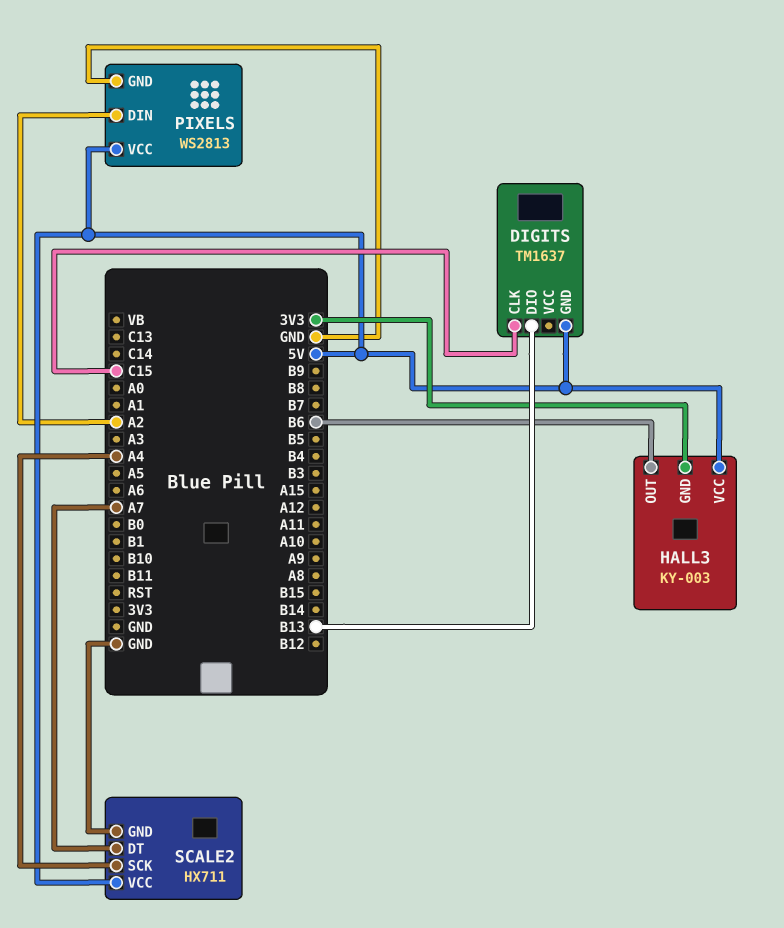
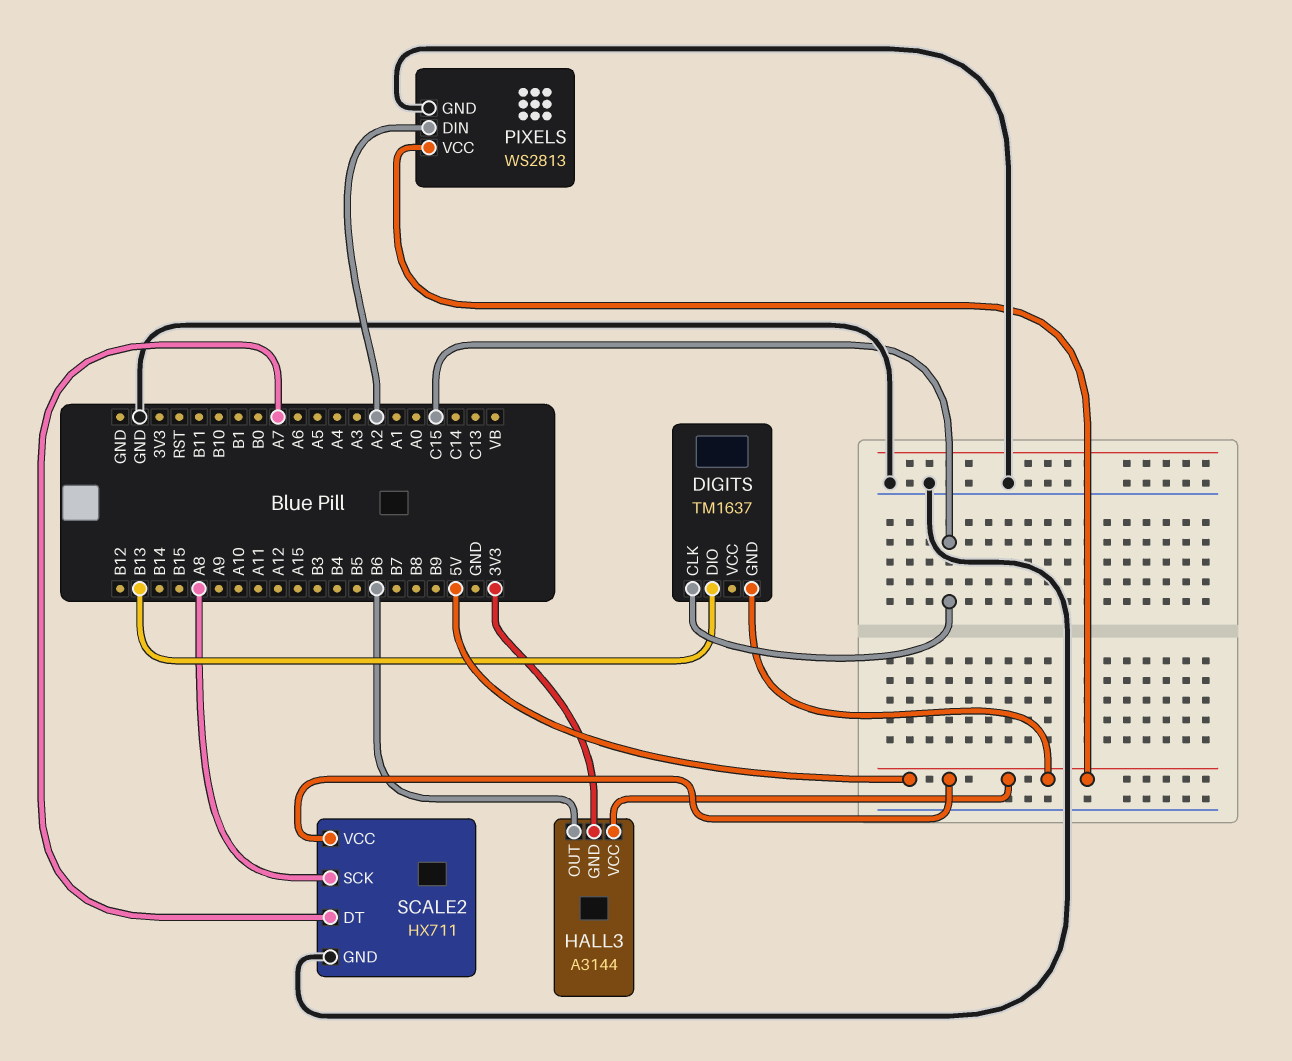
HALL3: KY-003 -> A3144
SCALE2 pin SCK: A4 -> A8

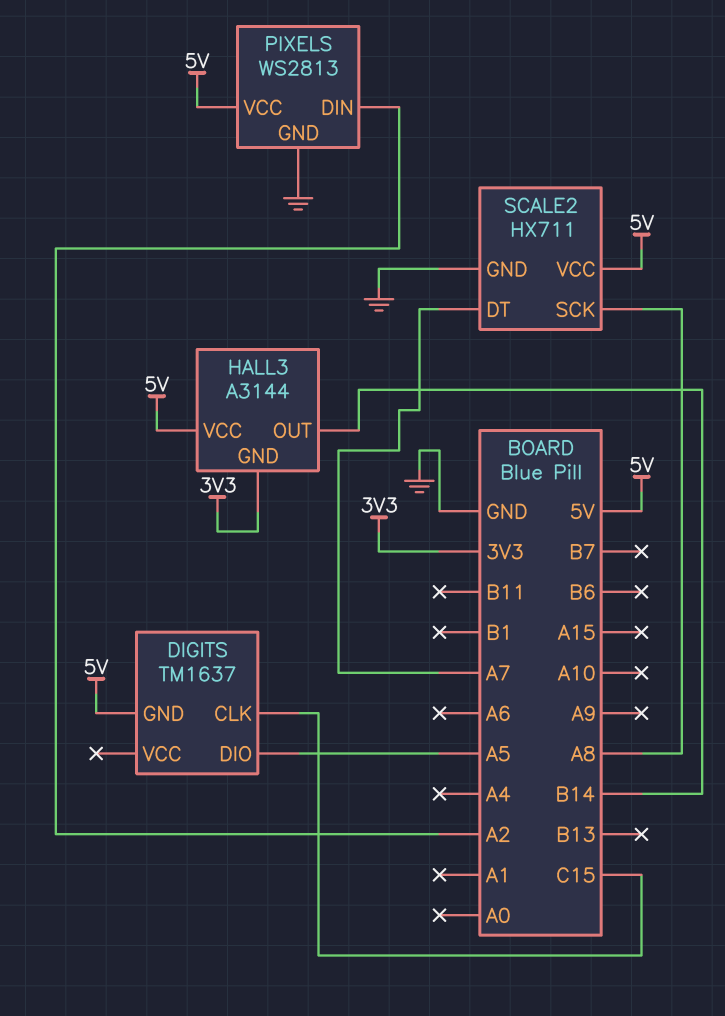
DIGITS pin DIO: B13 -> A5
HALL3 pin OUT: B6 -> B14

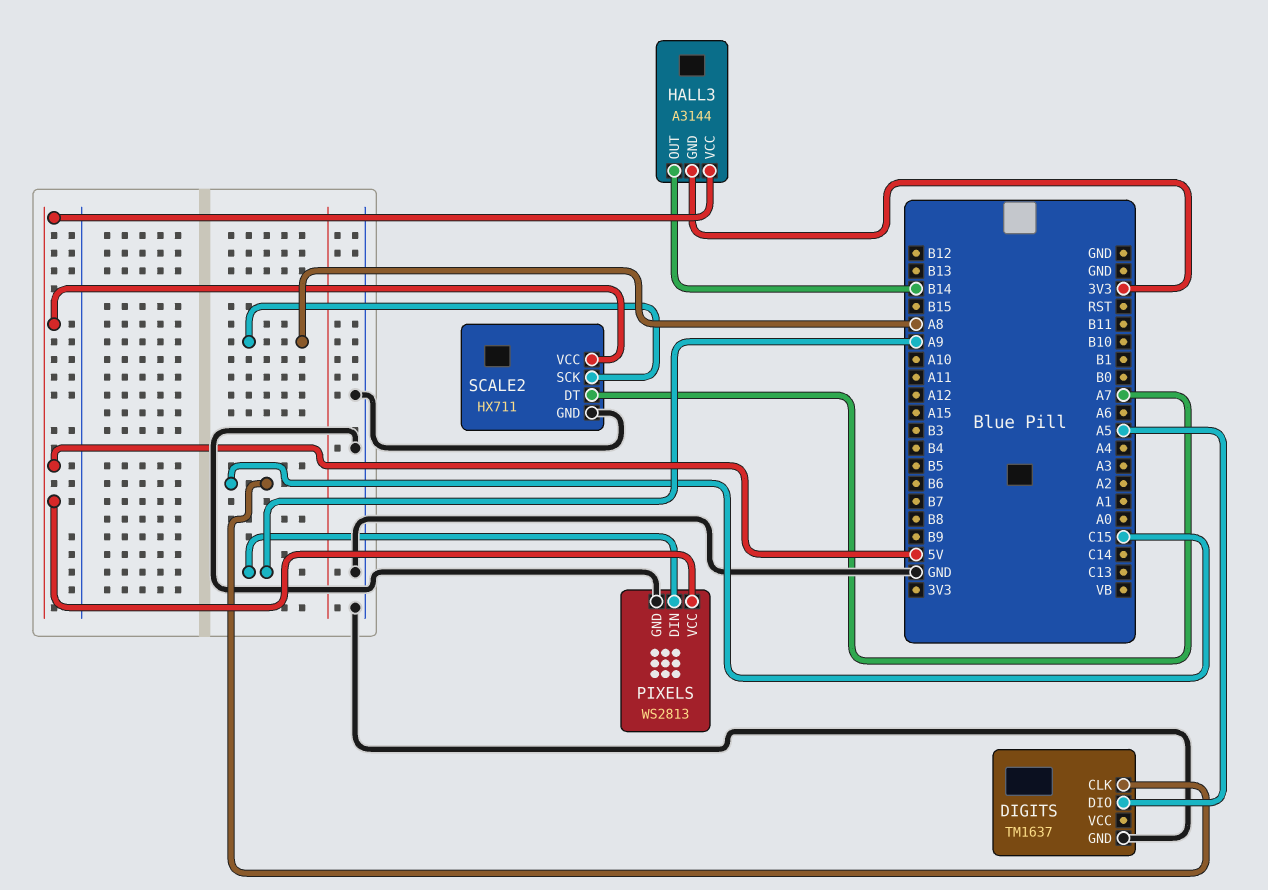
DIGITS pin GND: 5V -> GND
PIXELS pin DIN: A2 -> A9

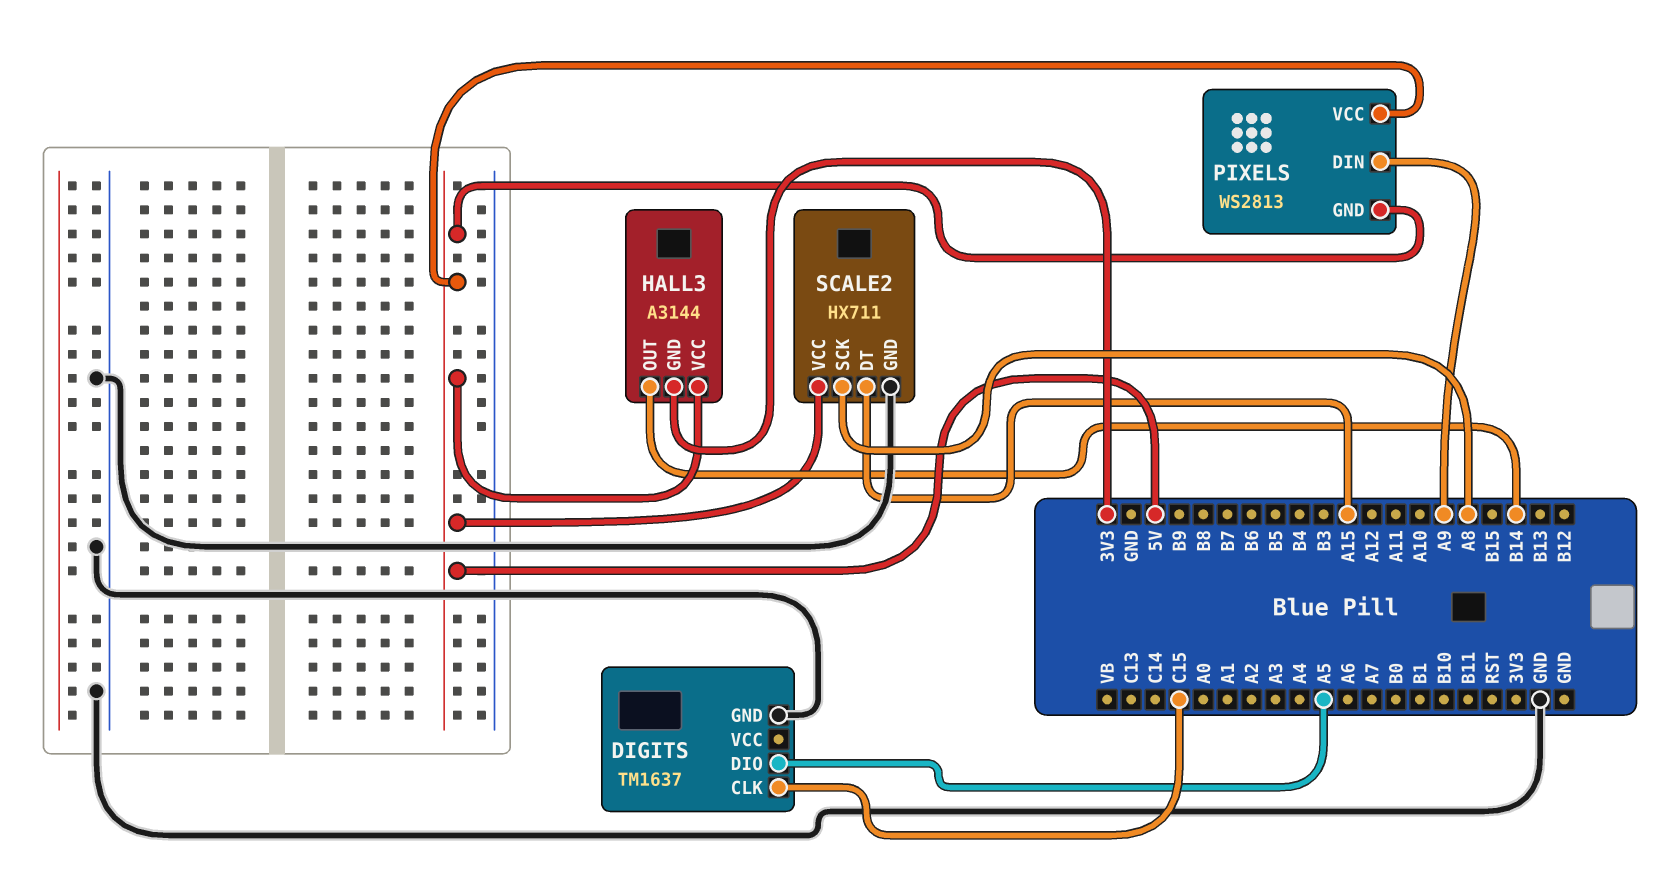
PIXELS pin GND: GND -> 5V
SCALE2 pin DT: A7 -> A15

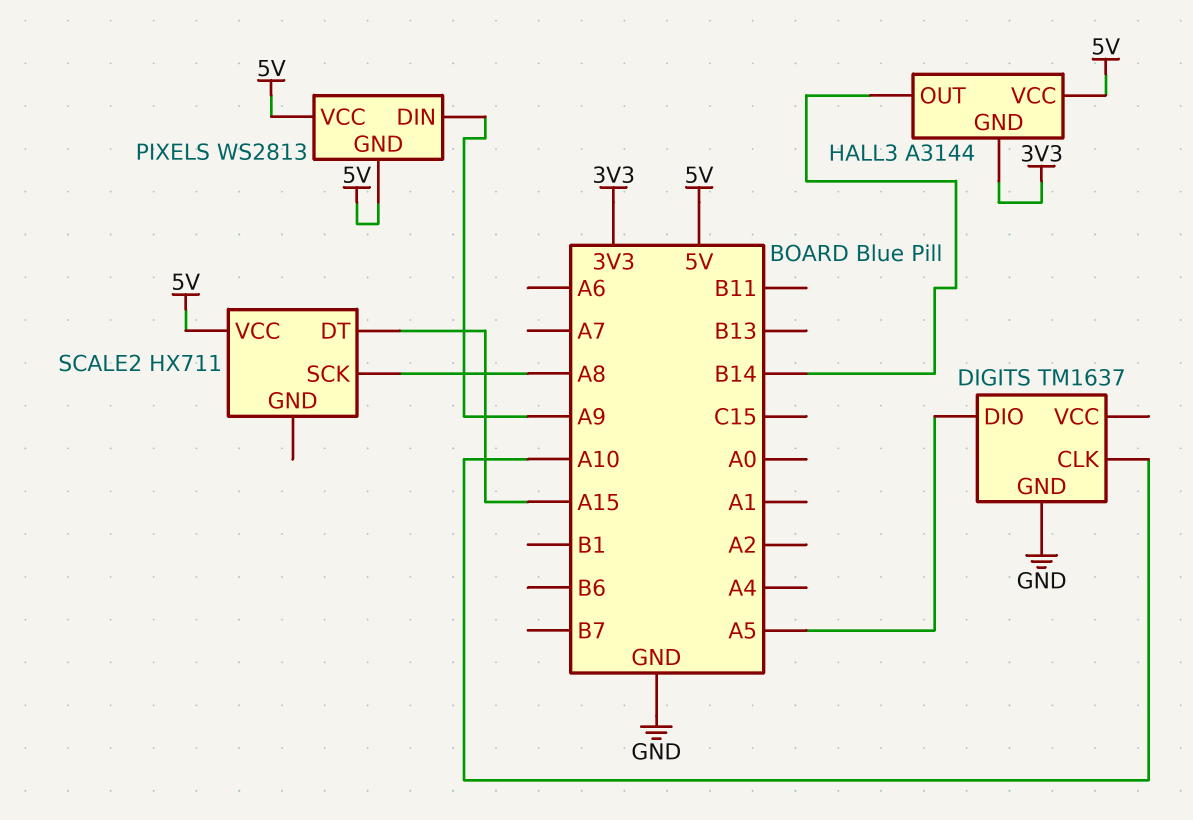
DIGITS pin CLK: C15 -> A10
SCALE2 pin GND: GND -> none

